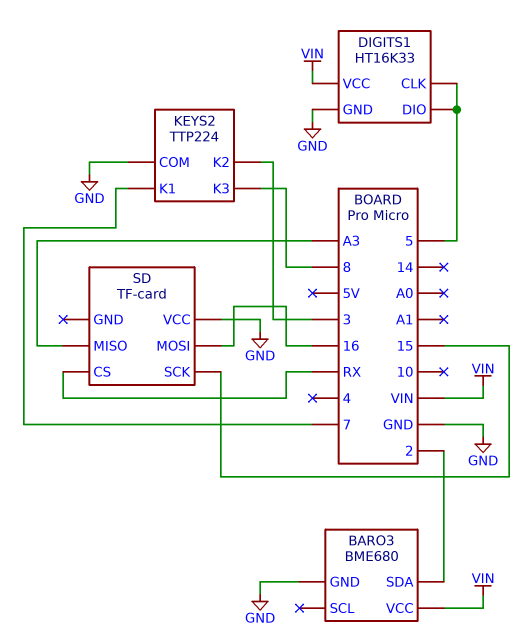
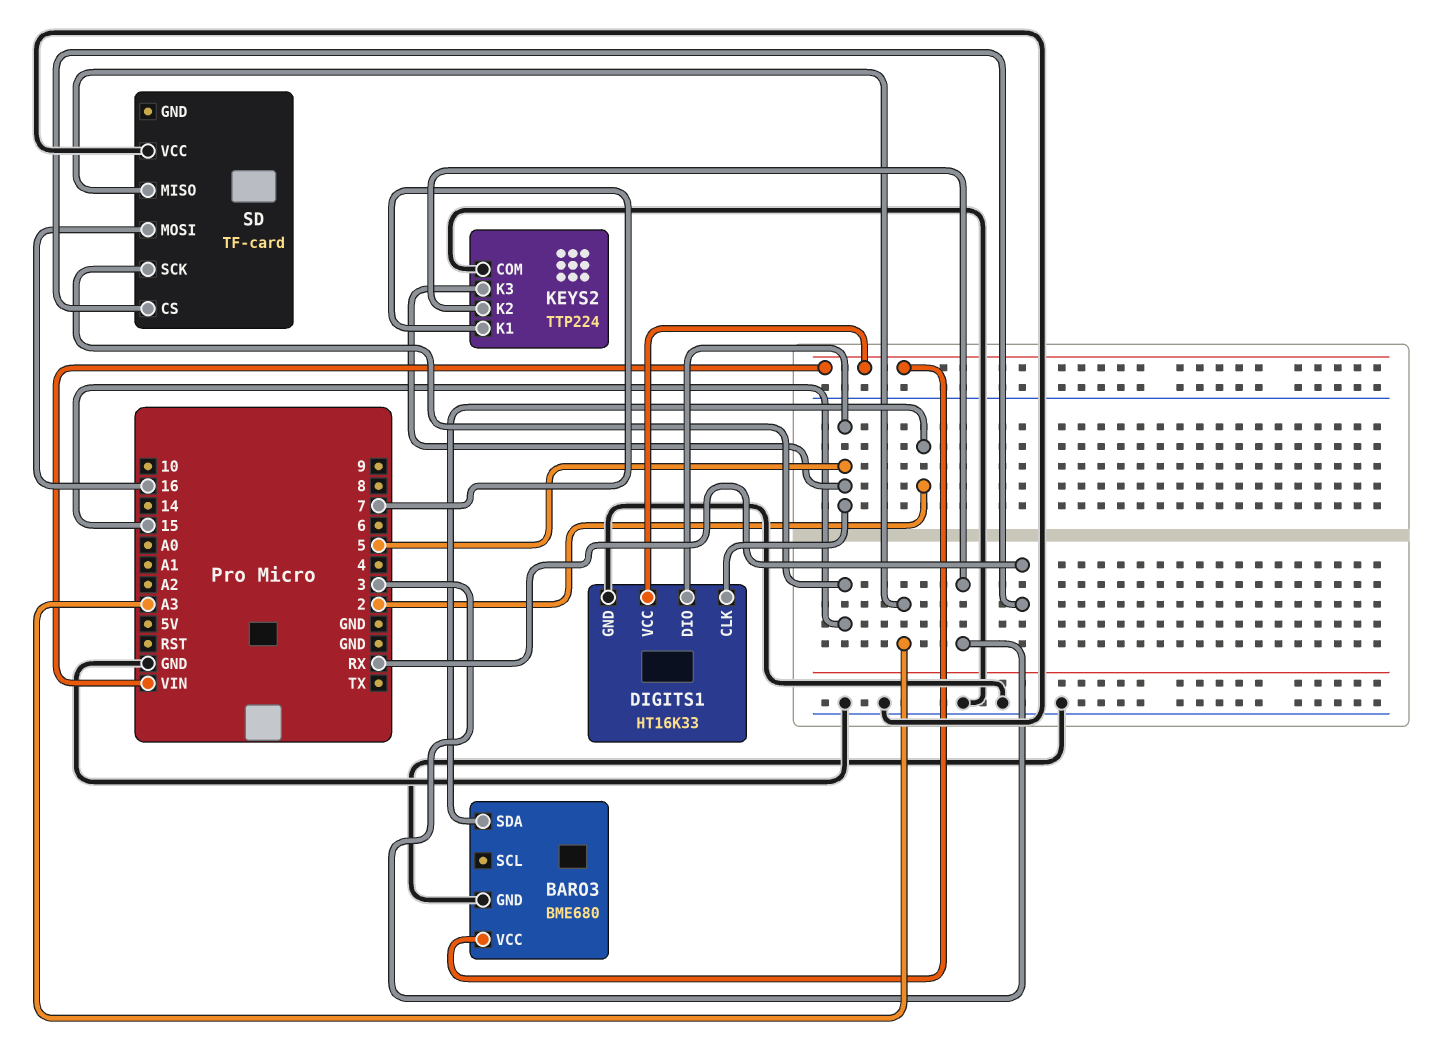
KEYS2 pin K3: 8 -> 5

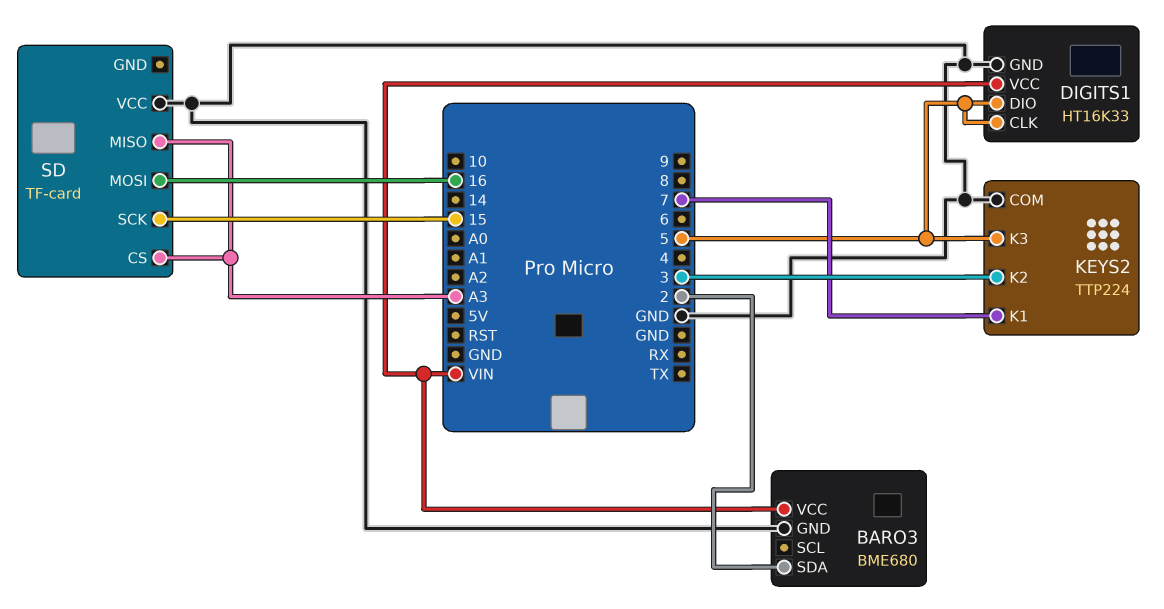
SD pin CS: RX -> A3

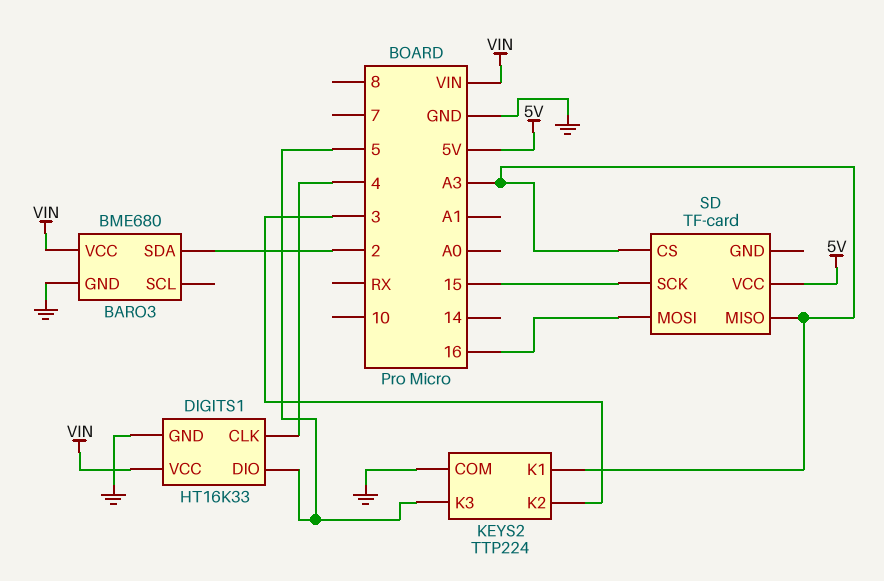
DIGITS1 pin CLK: 5 -> 4
KEYS2 pin K1: 7 -> A3
SD pin VCC: GND -> 5V

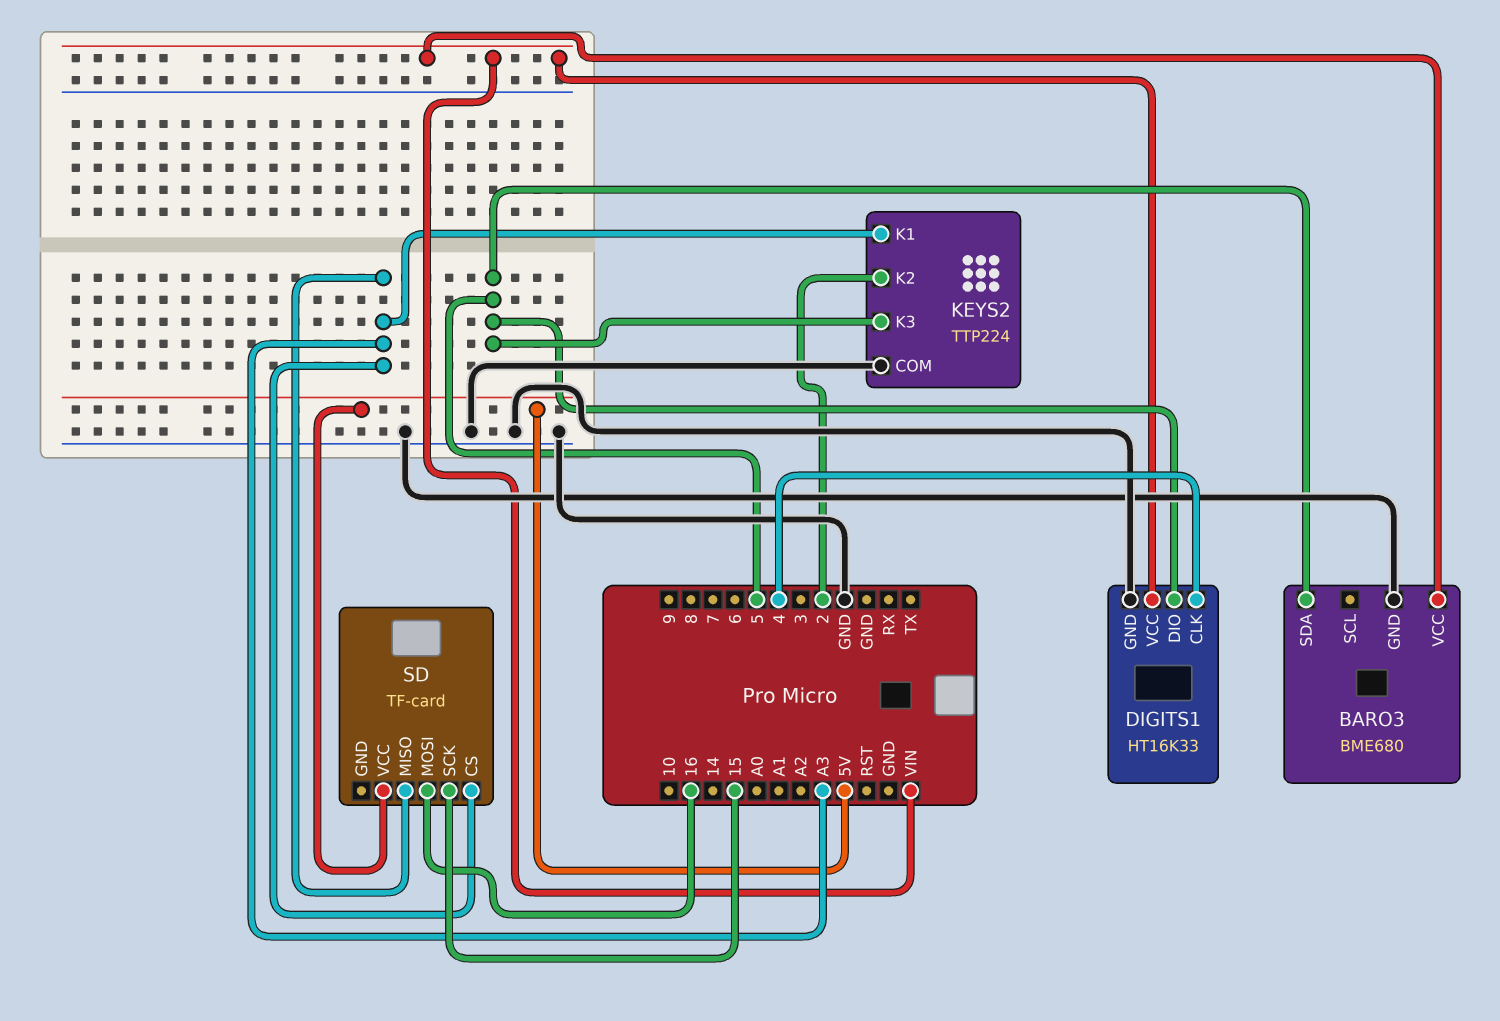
BARO3 pin SDA: 2 -> 5
KEYS2 pin K2: 3 -> 2

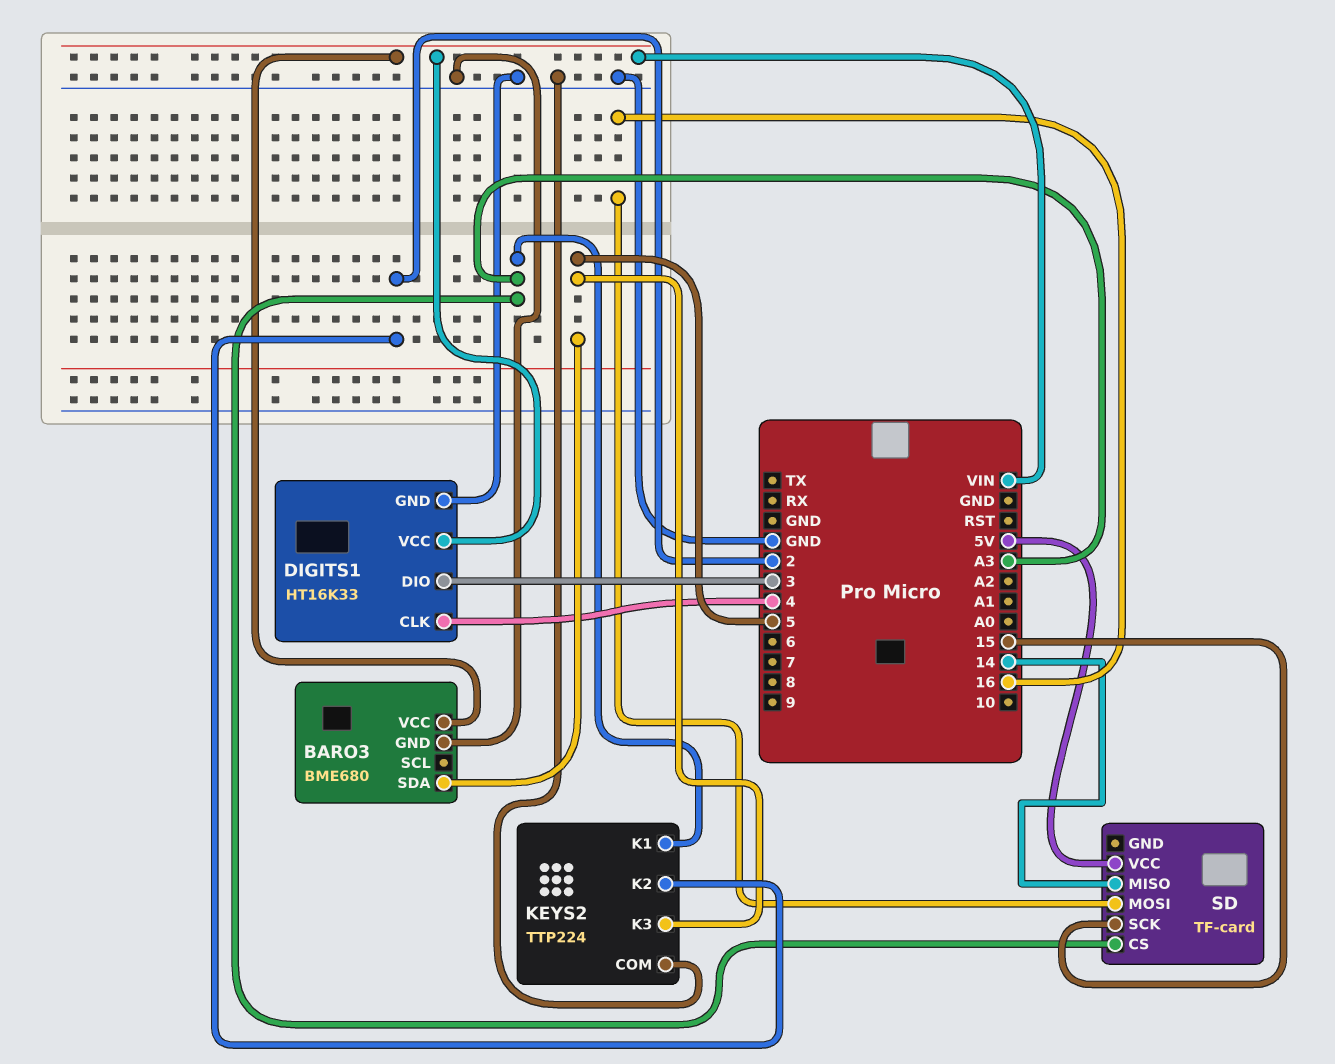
DIGITS1 pin DIO: 5 -> 3
SD pin MISO: A3 -> 14

